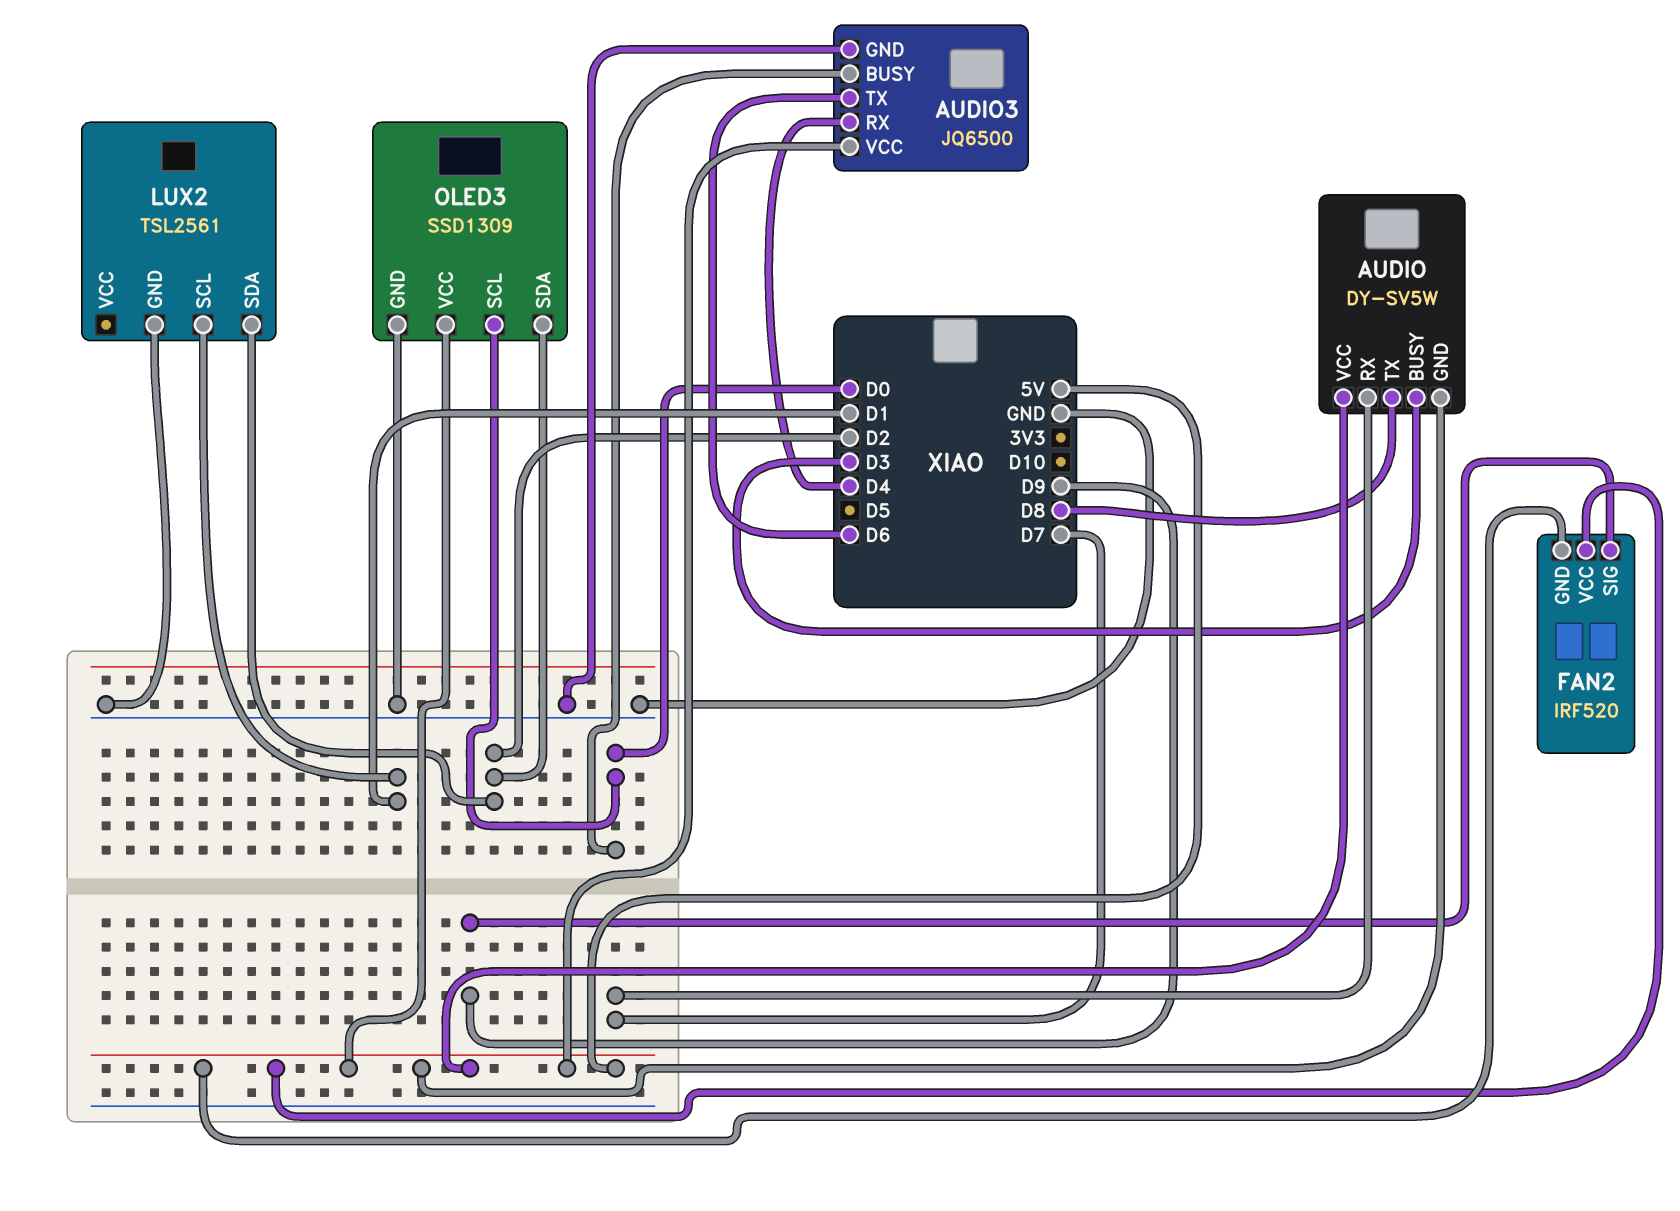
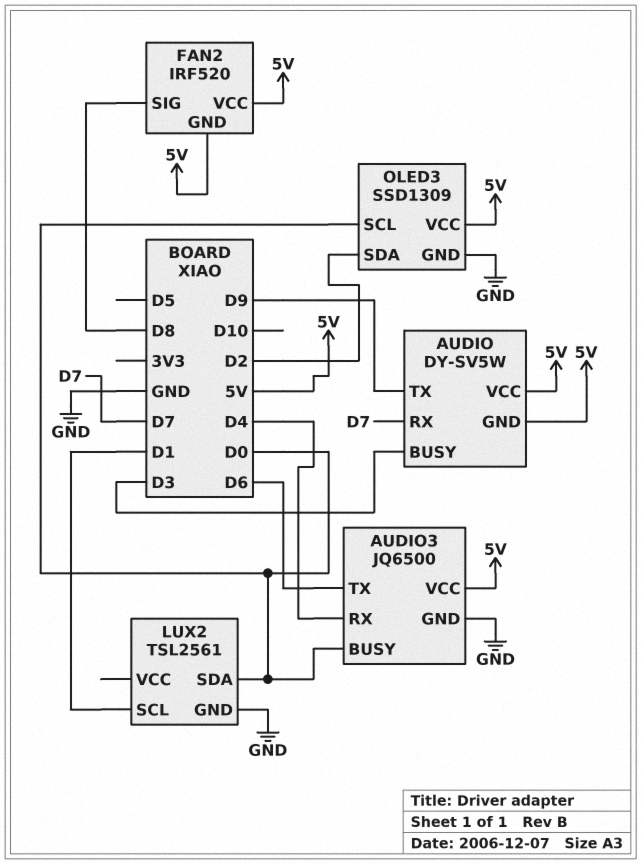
AUDIO pin TX: D8 -> D9
FAN2 pin SIG: D9 -> D8
LUX2 pin SDA: D2 -> D0

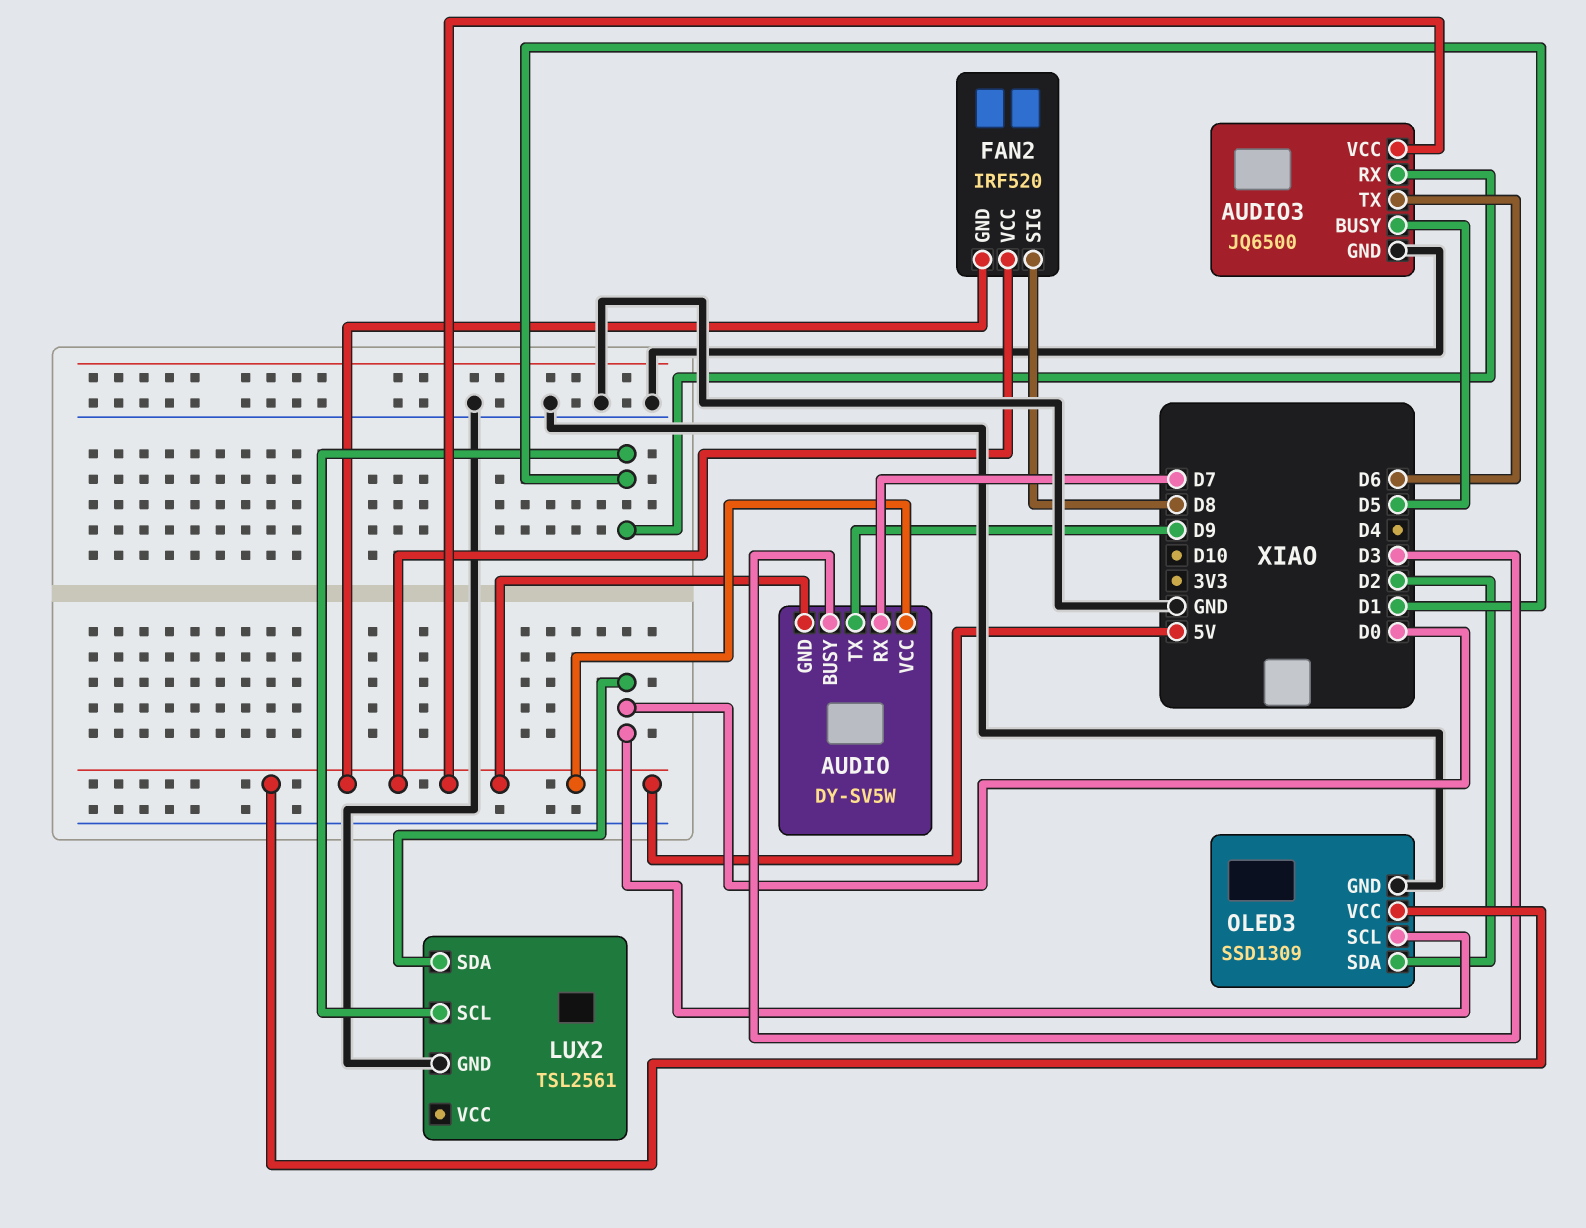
AUDIO3 pin BUSY: D0 -> D5
AUDIO3 pin RX: D4 -> D1

